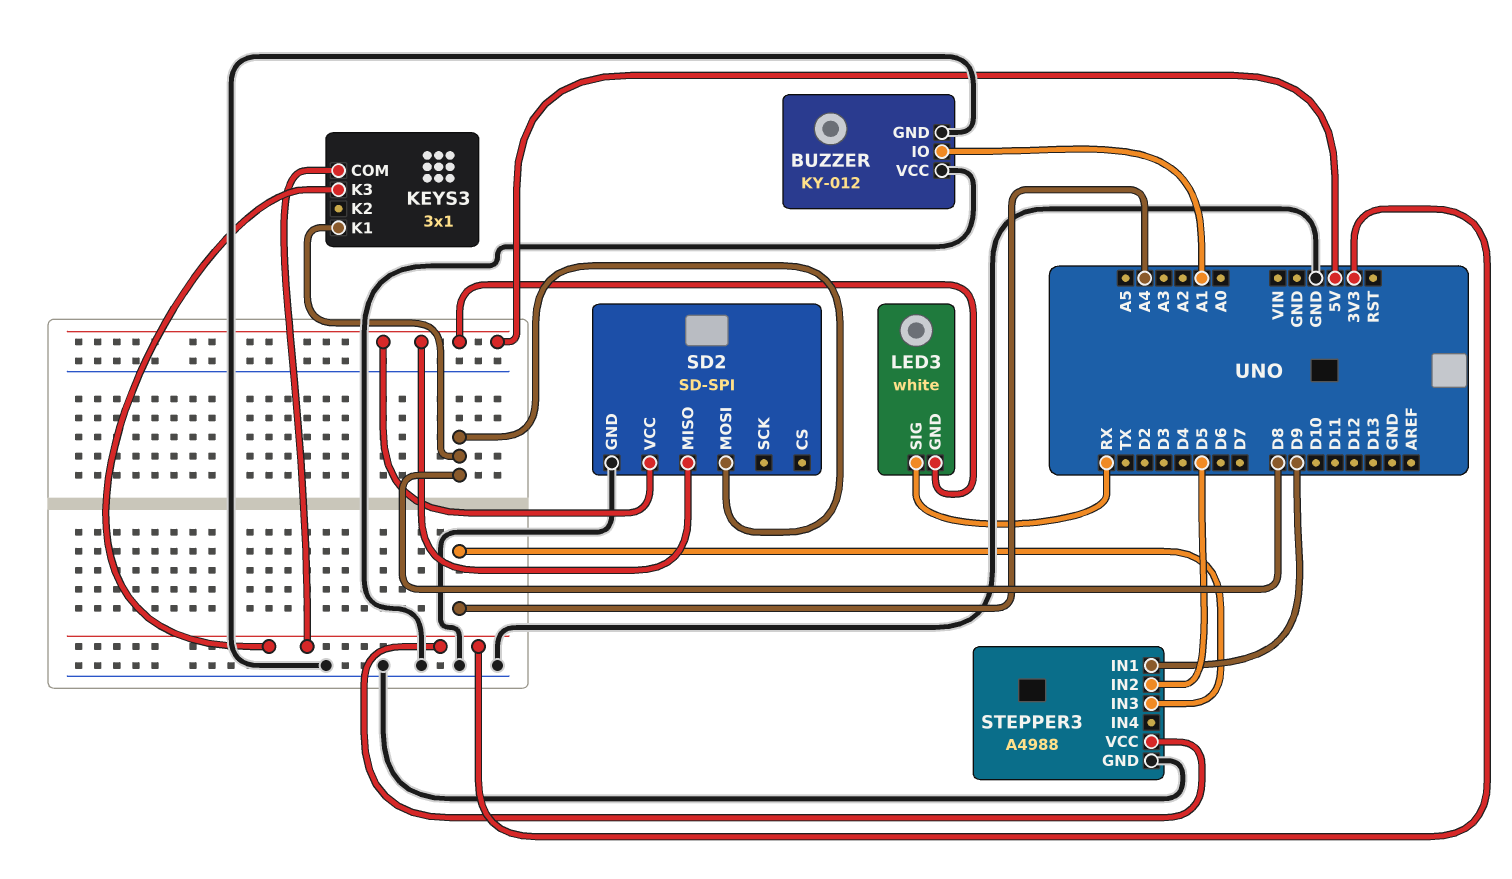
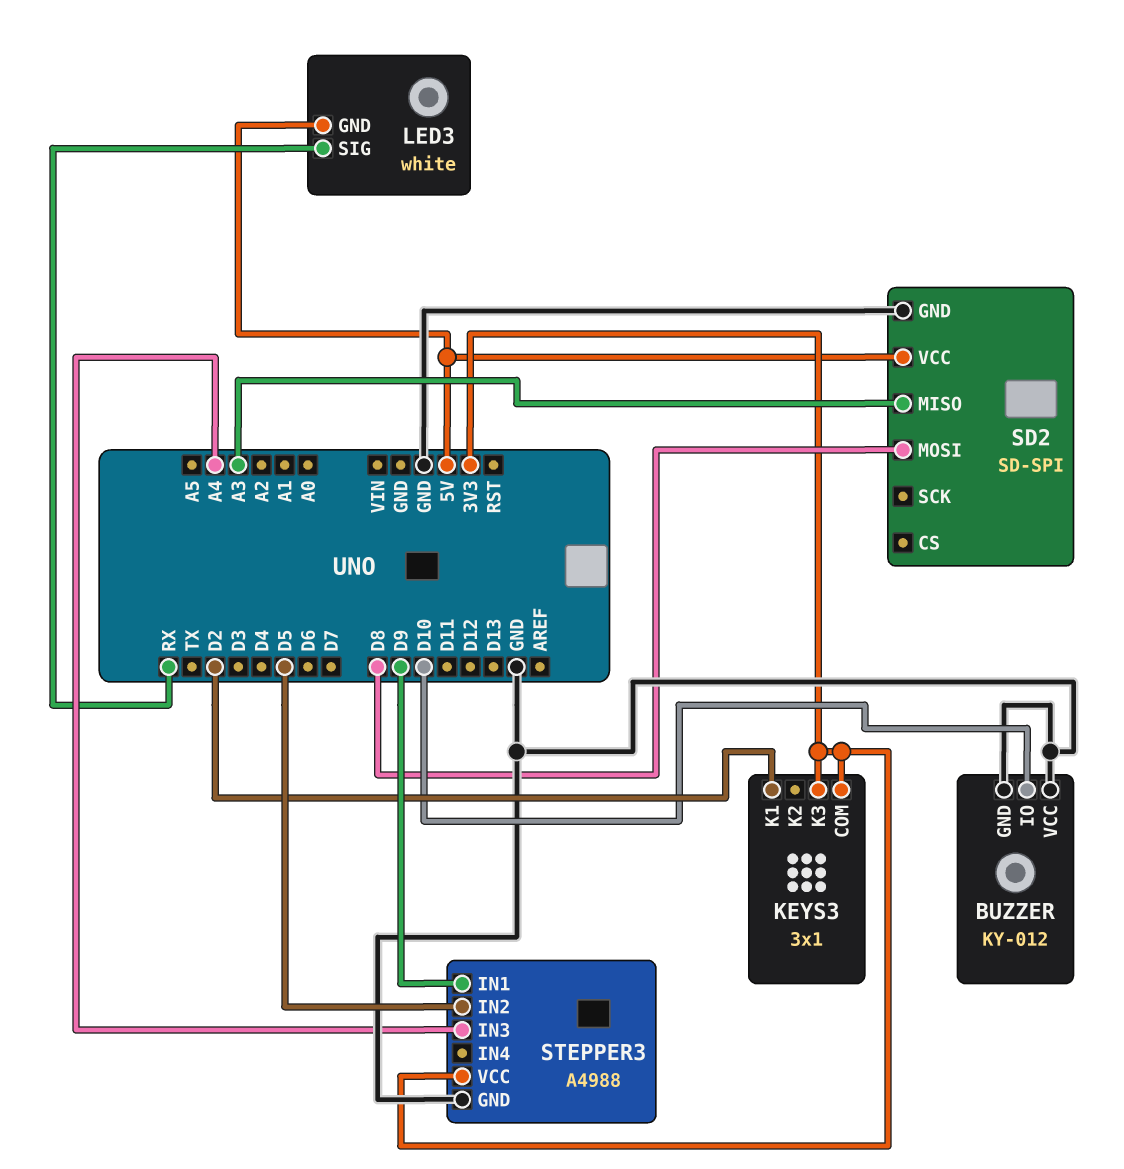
BUZZER pin IO: A1 -> D10
KEYS3 pin K1: D8 -> D2
SD2 pin MISO: 5V -> A3

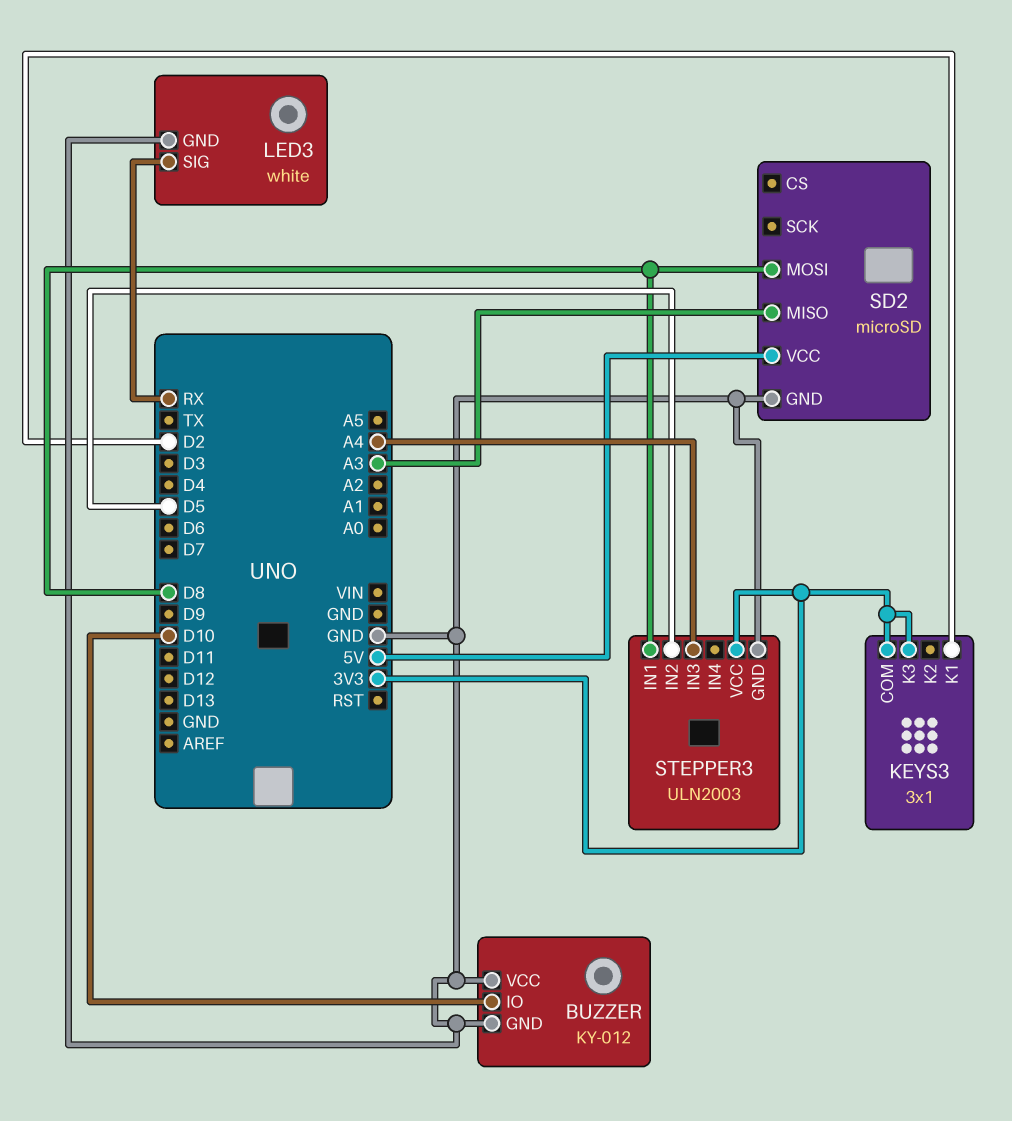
LED3 pin GND: 5V -> GND
SD2: SD-SPI -> microSD
STEPPER3: A4988 -> ULN2003
STEPPER3 pin IN1: D9 -> D8

